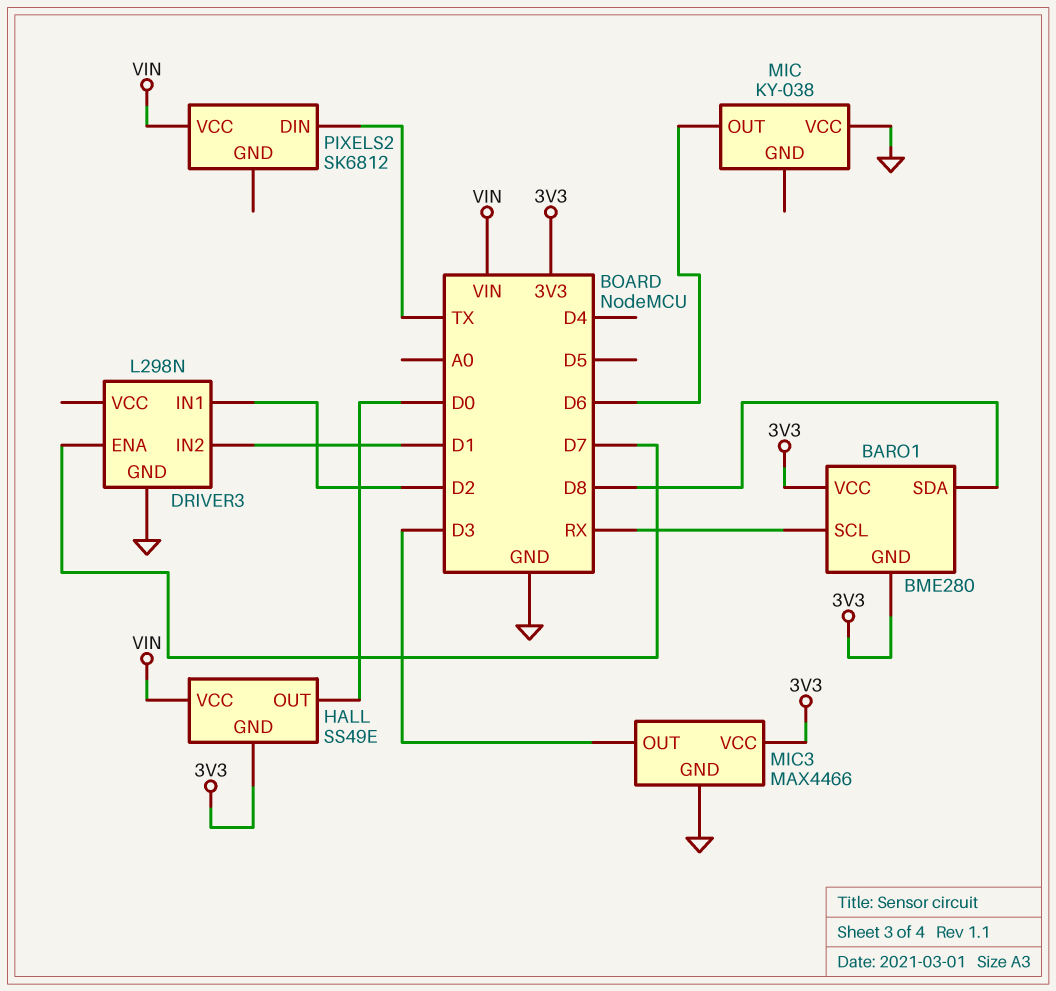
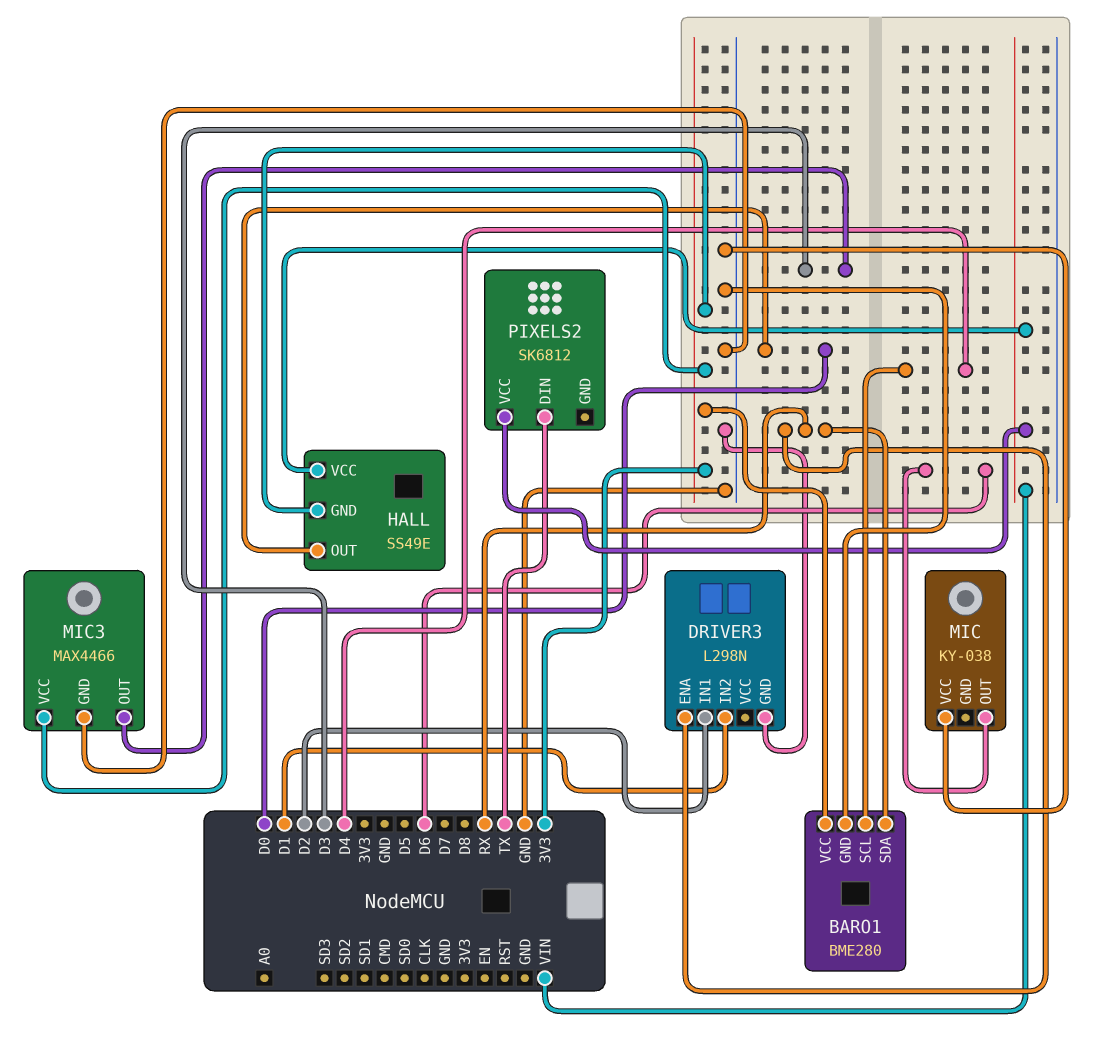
BARO1 pin GND: 3V3 -> GND
BARO1 pin SCL: RX -> D4
BARO1 pin SDA: D8 -> RX
DRIVER3 pin ENA: D7 -> RX

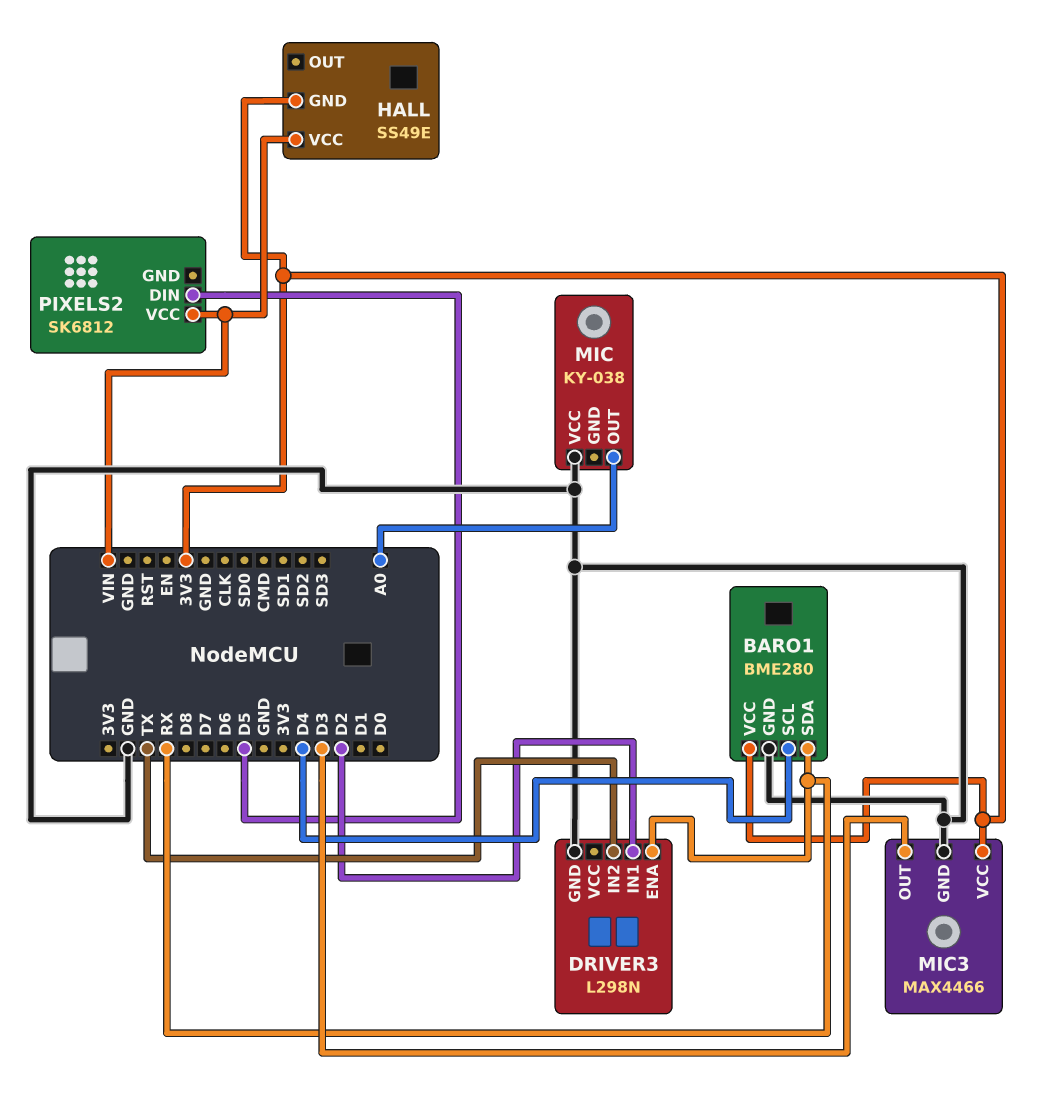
DRIVER3 pin IN2: D1 -> TX
HALL pin OUT: D0 -> none
MIC pin OUT: D6 -> A0
PIXELS2 pin DIN: TX -> D5

